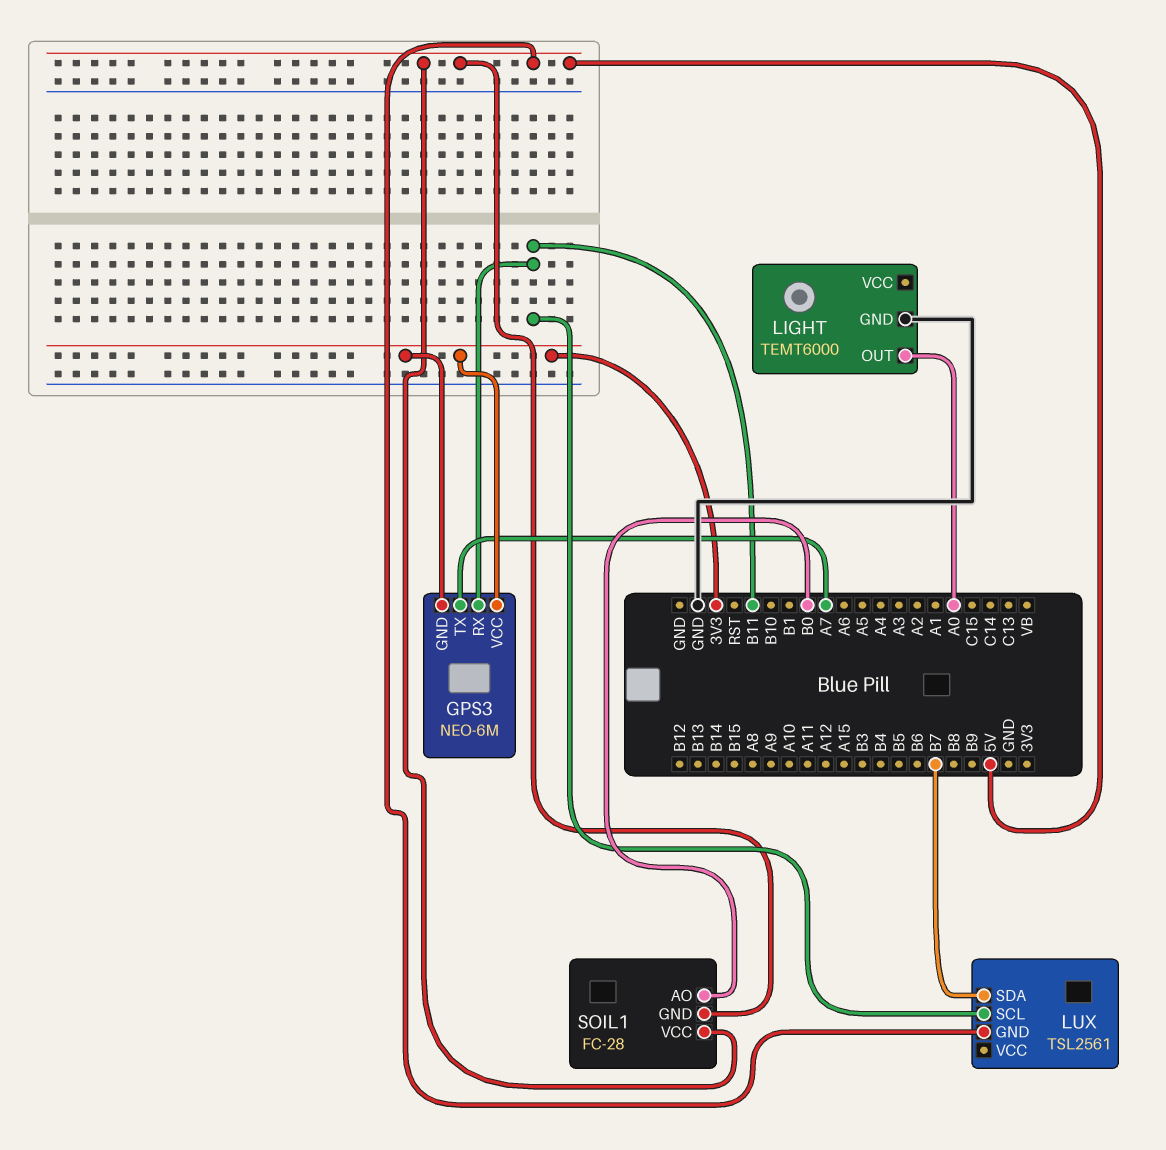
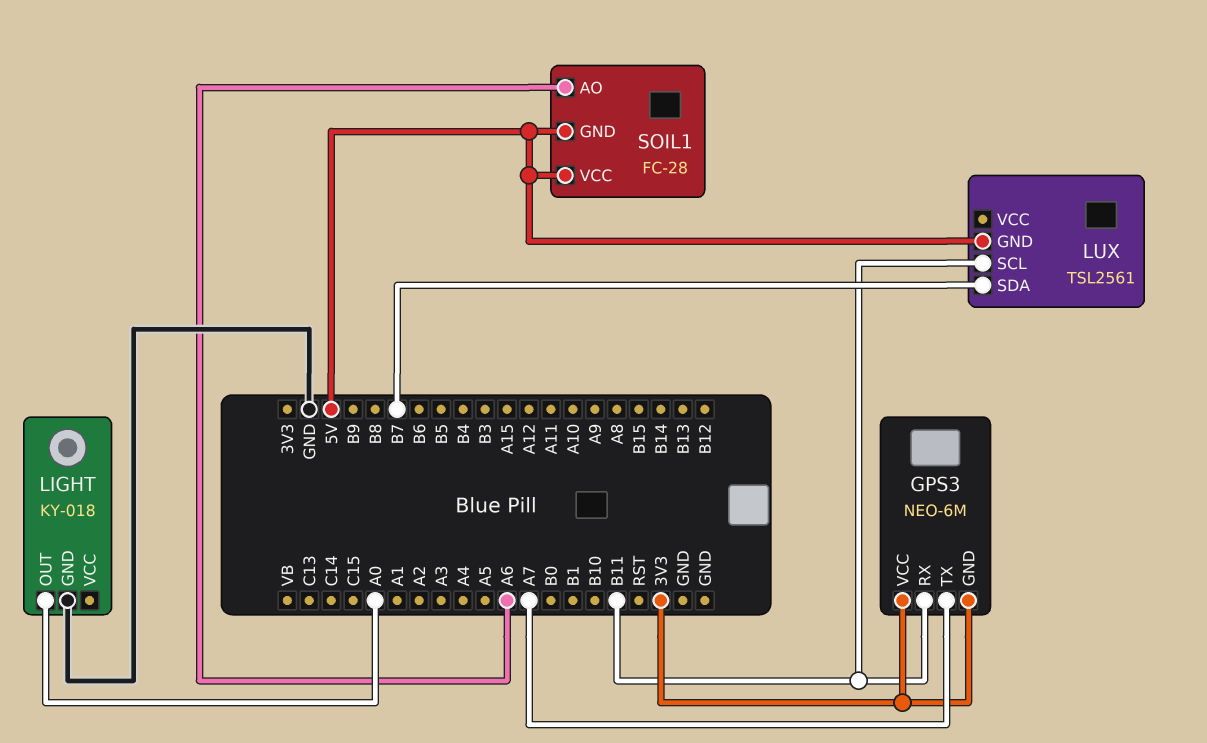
LIGHT: TEMT6000 -> KY-018
SOIL1 pin AO: B0 -> A6

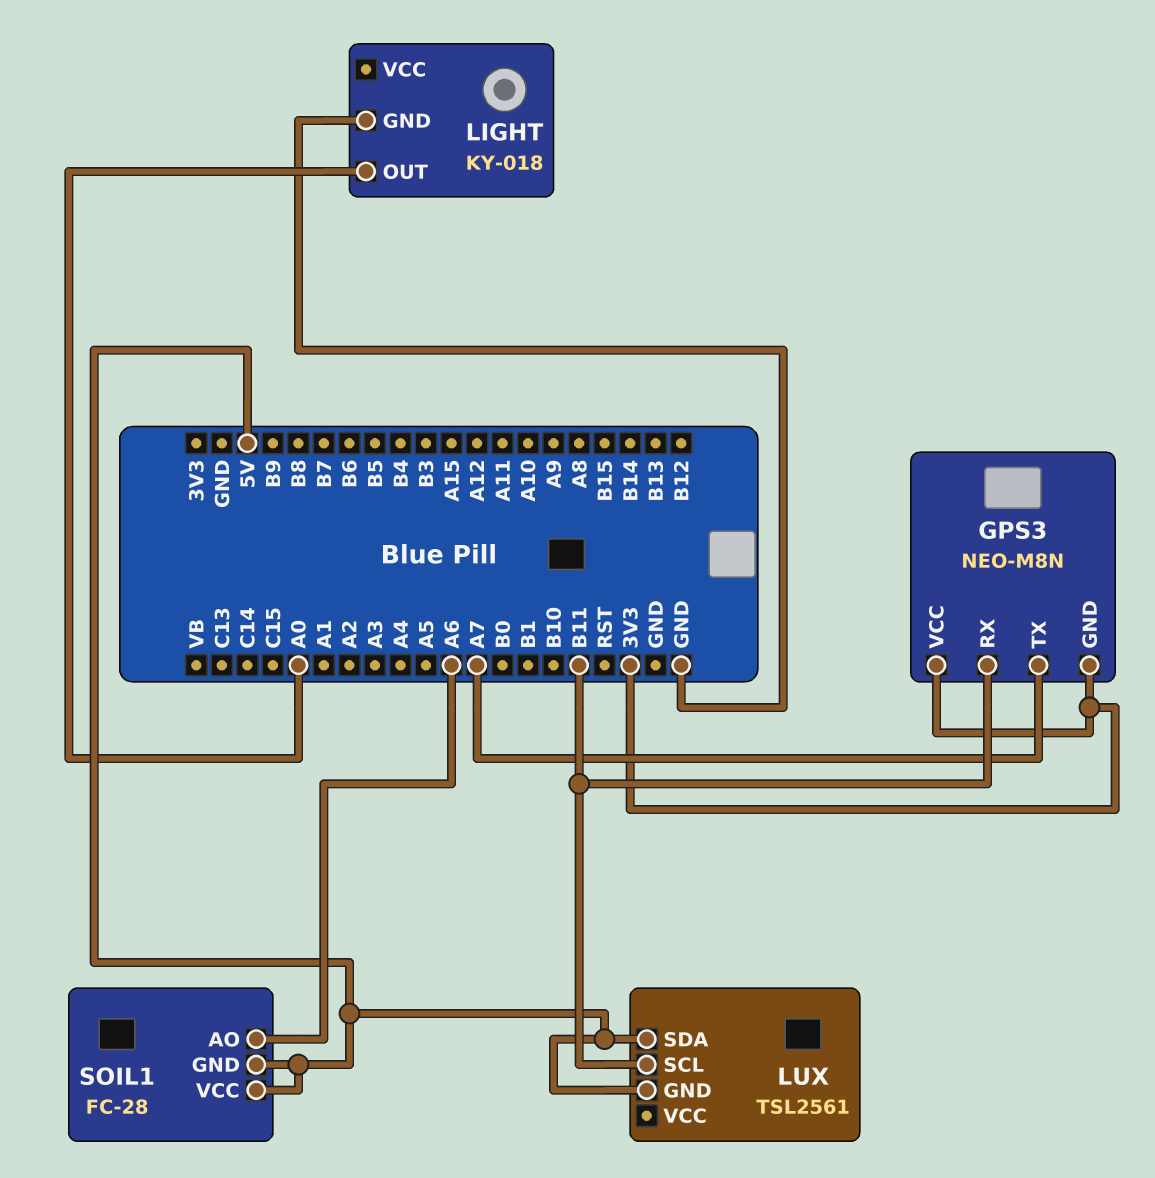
GPS3: NEO-6M -> NEO-M8N
LUX pin SDA: B7 -> 5V

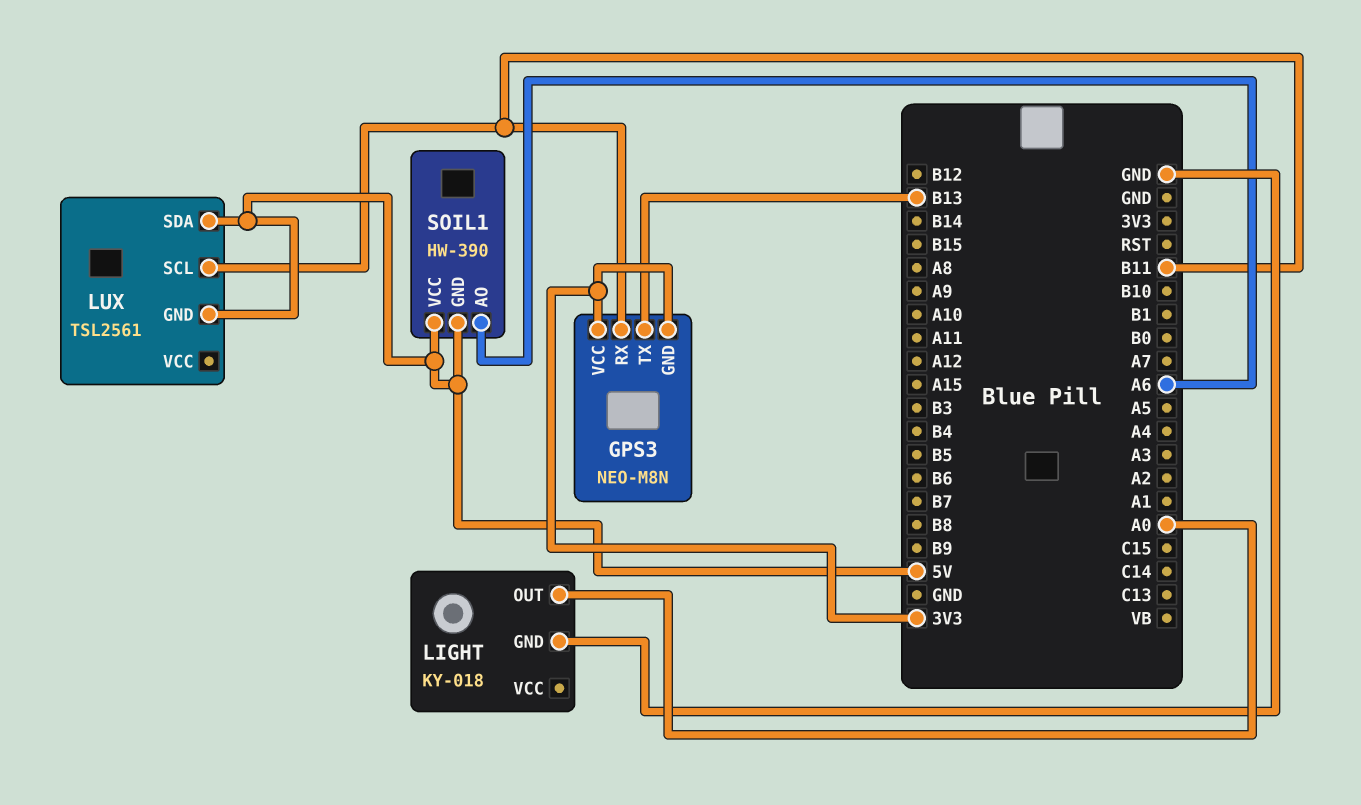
GPS3 pin TX: A7 -> B13
SOIL1: FC-28 -> HW-390

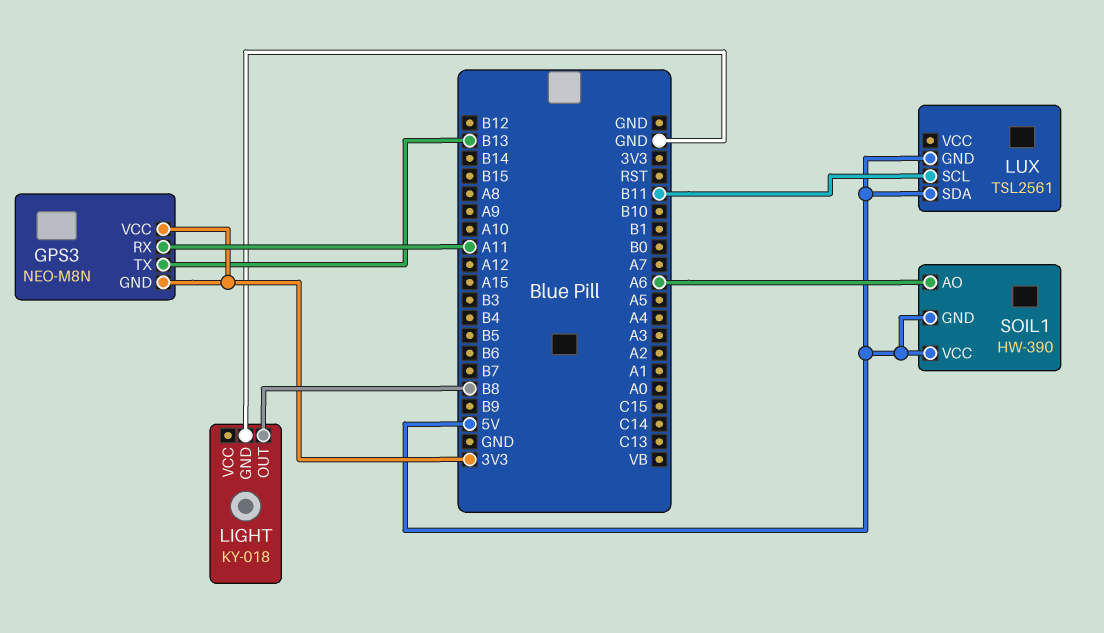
GPS3 pin RX: B11 -> A11
LIGHT pin OUT: A0 -> B8

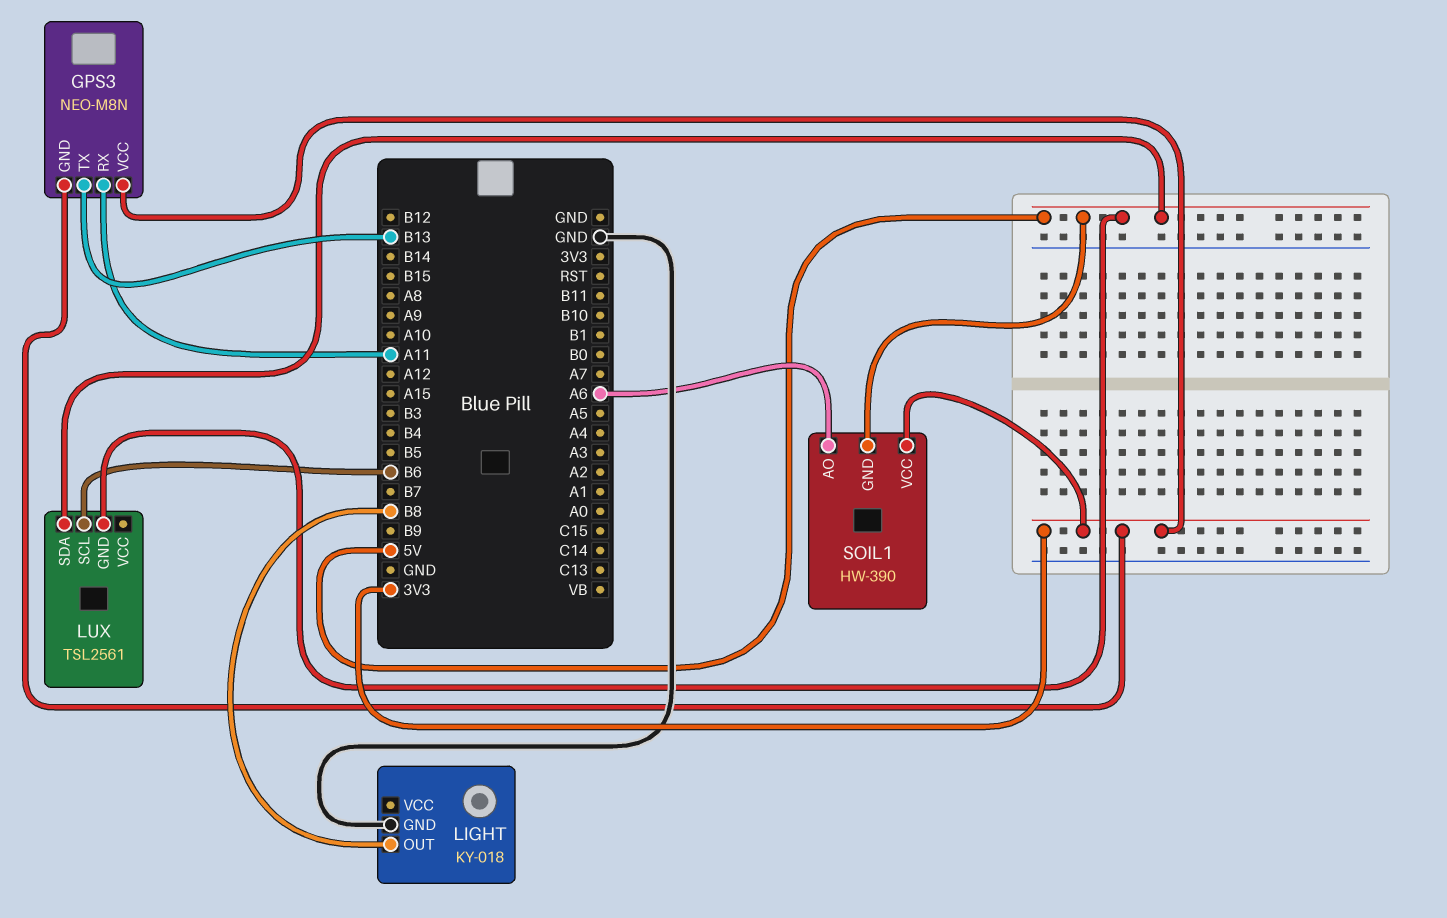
LUX pin SCL: B11 -> B6
SOIL1 pin VCC: 5V -> 3V3

